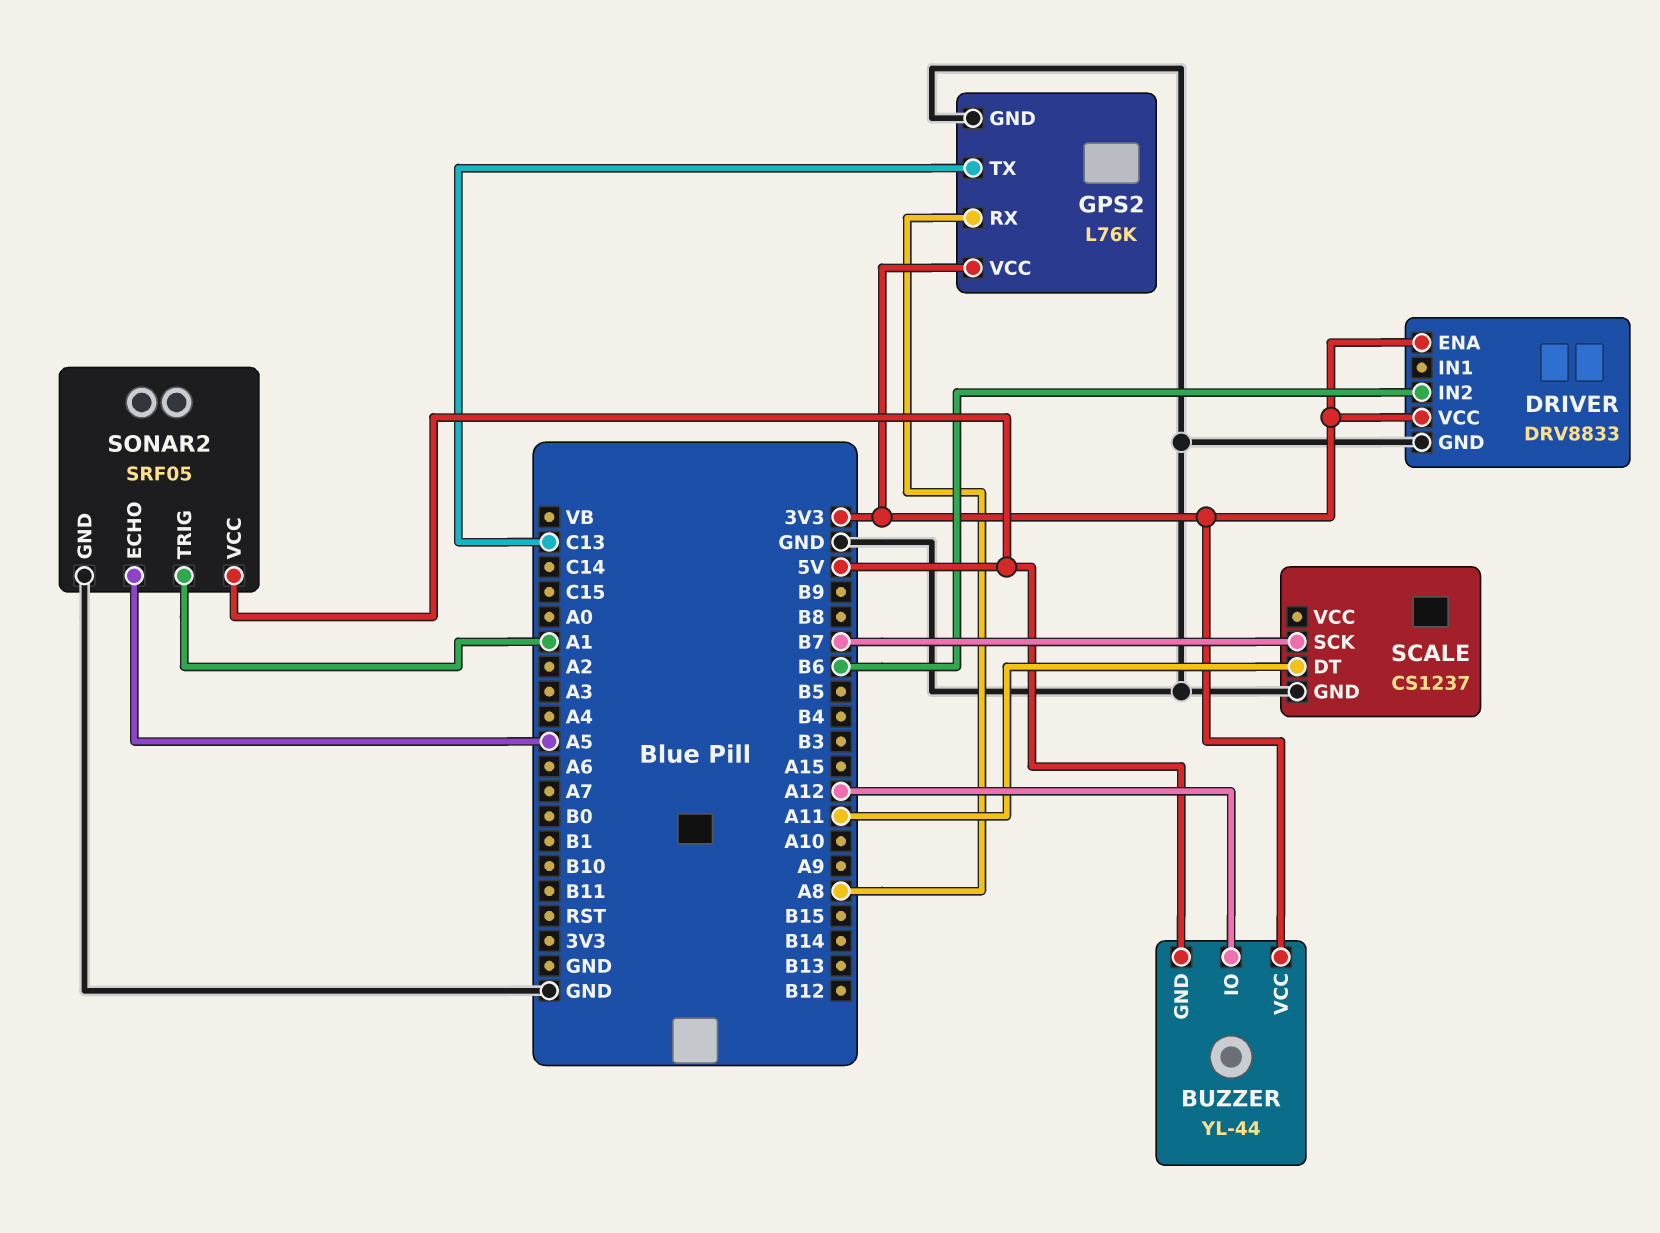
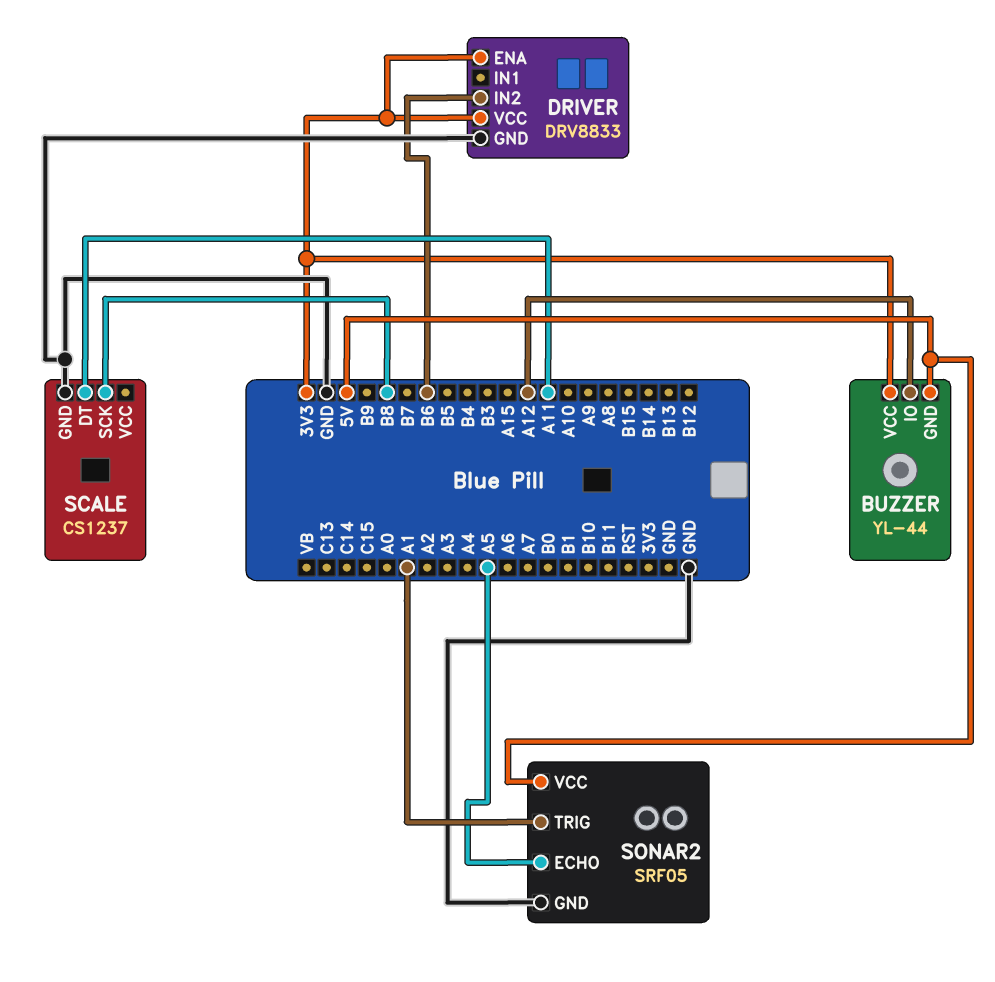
GPS2: L76K -> none
GPS2 pin GND: GND -> none
GPS2 pin RX: A8 -> none
GPS2 pin TX: C13 -> none
GPS2 pin VCC: 3V3 -> none
SCALE pin SCK: B7 -> B8

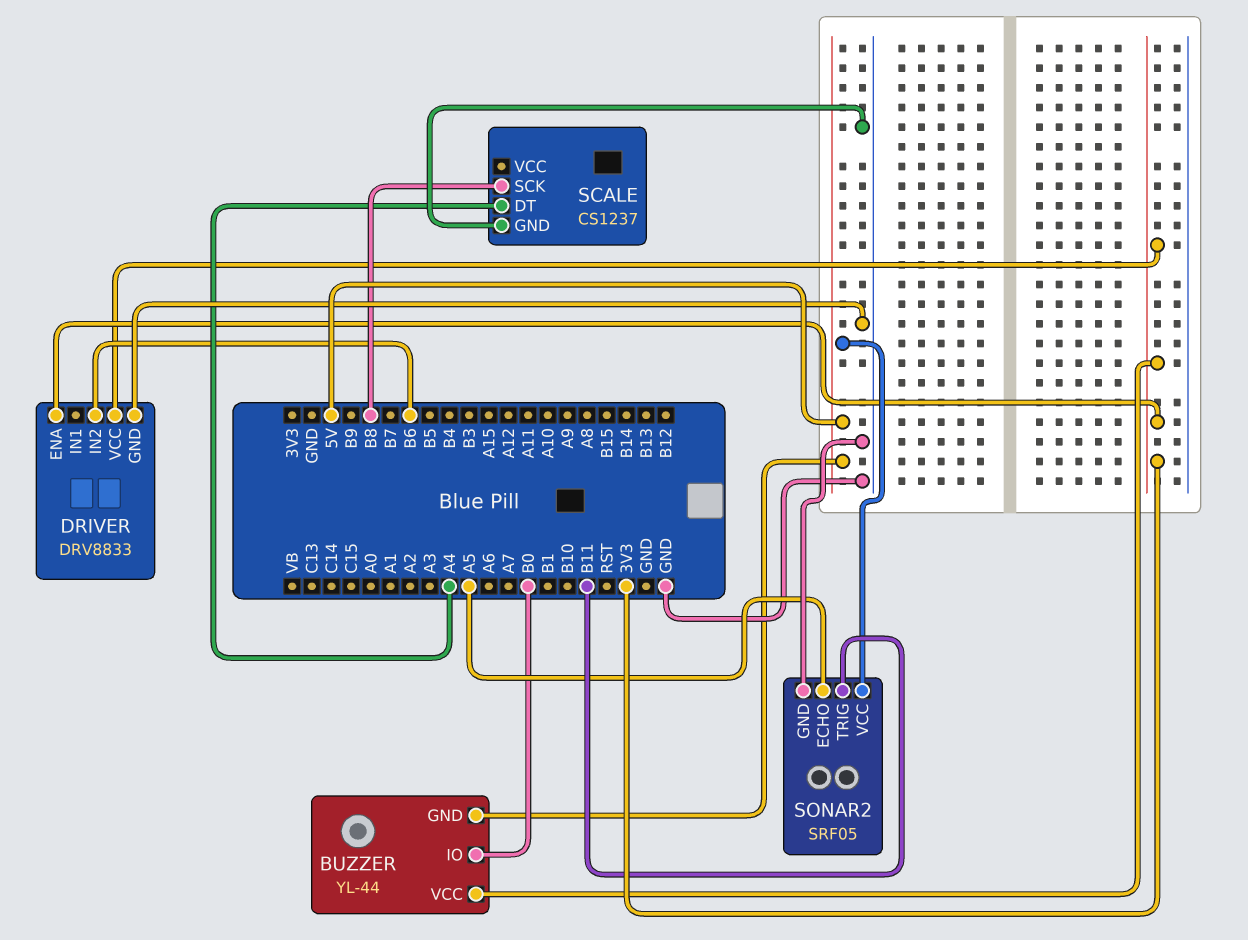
BUZZER pin IO: A12 -> B0
SCALE pin DT: A11 -> A4
SONAR2 pin TRIG: A1 -> B11

